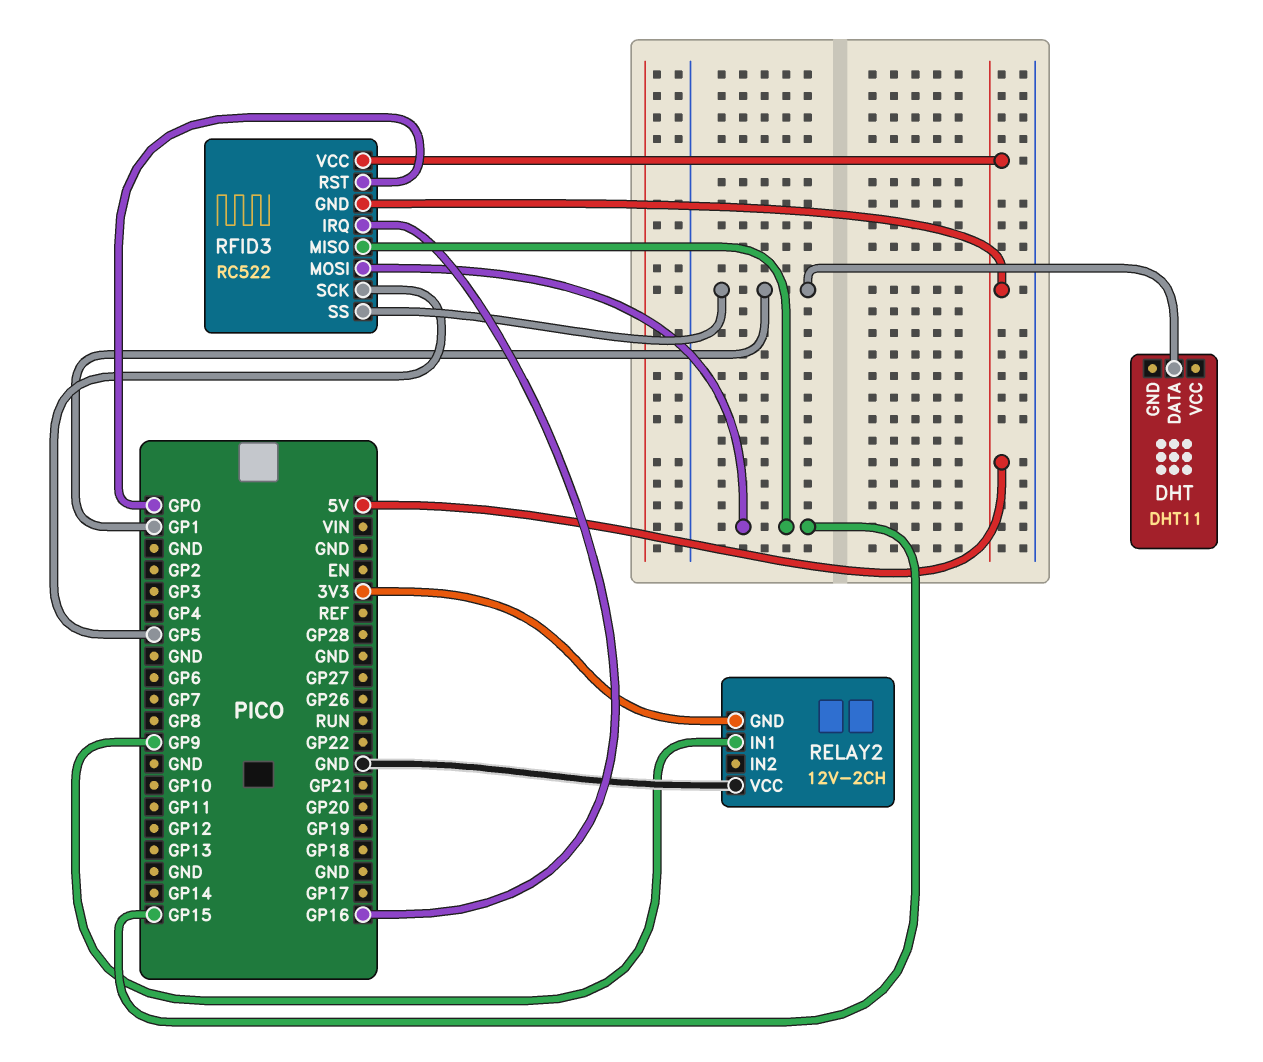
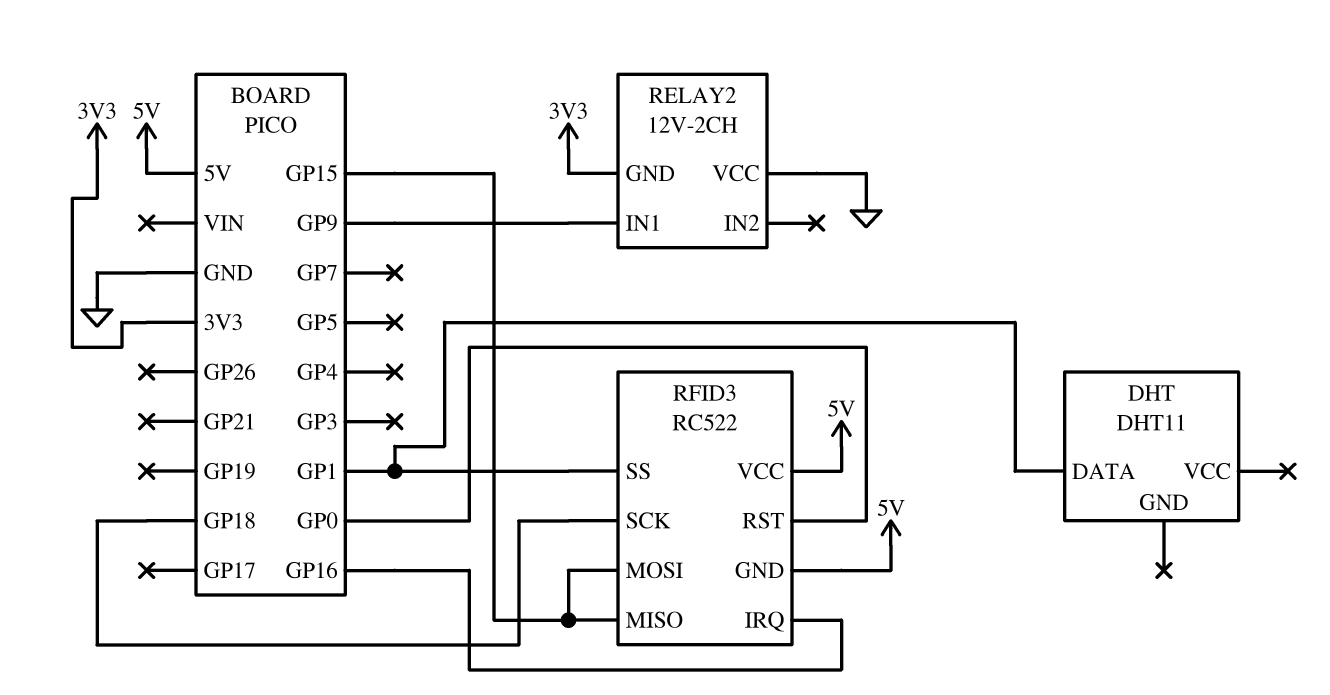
RFID3 pin SCK: GP5 -> GP18

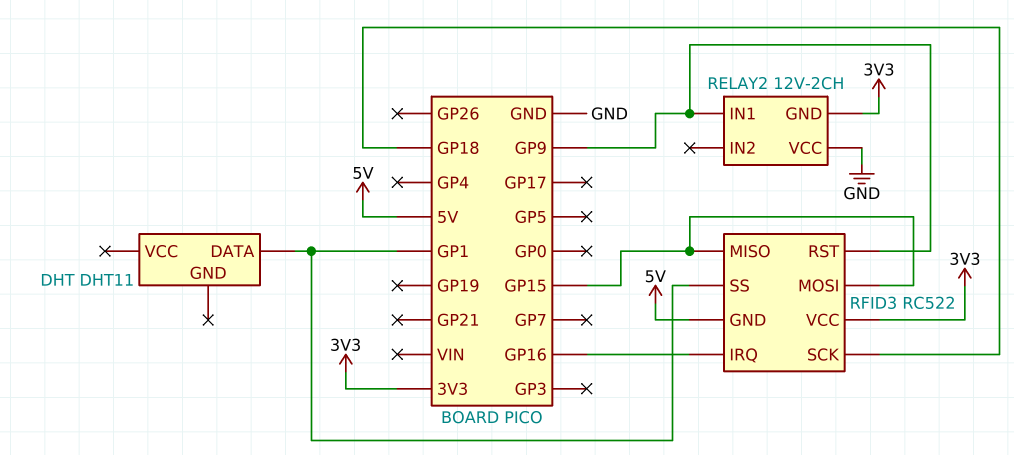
RFID3 pin RST: GP0 -> GP9
RFID3 pin VCC: 5V -> 3V3

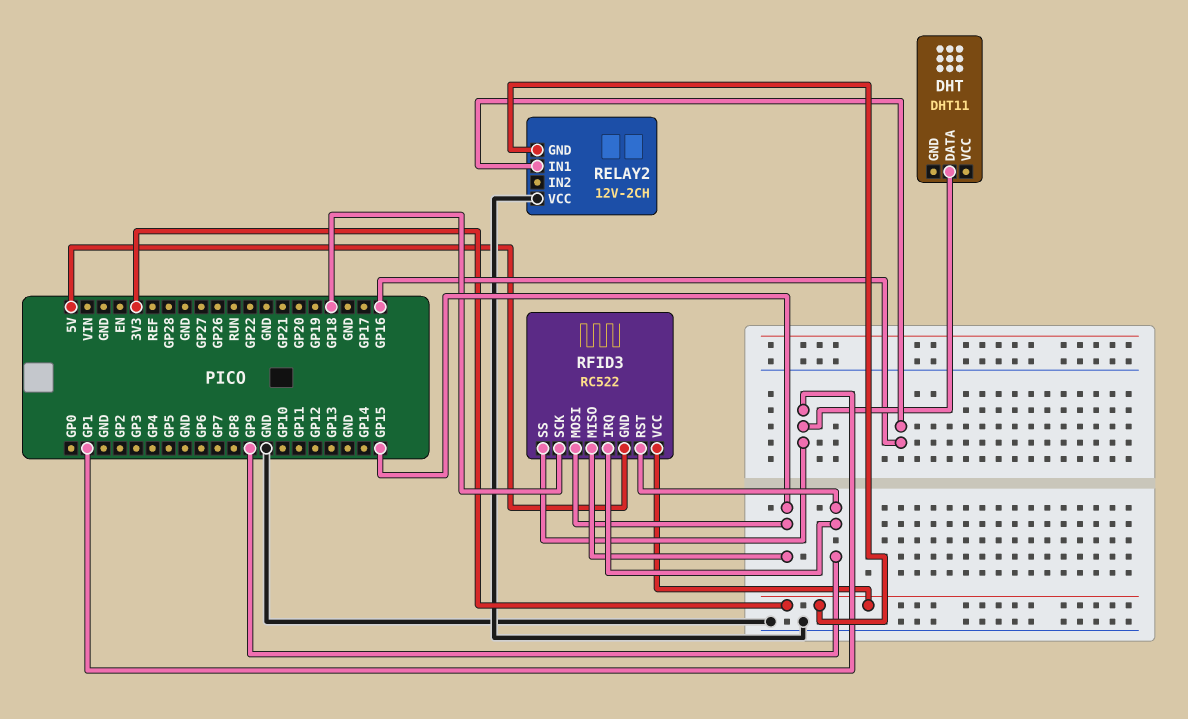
RELAY2 pin IN1: GP9 -> GP16
RFID3 pin IRQ: GP16 -> GP9

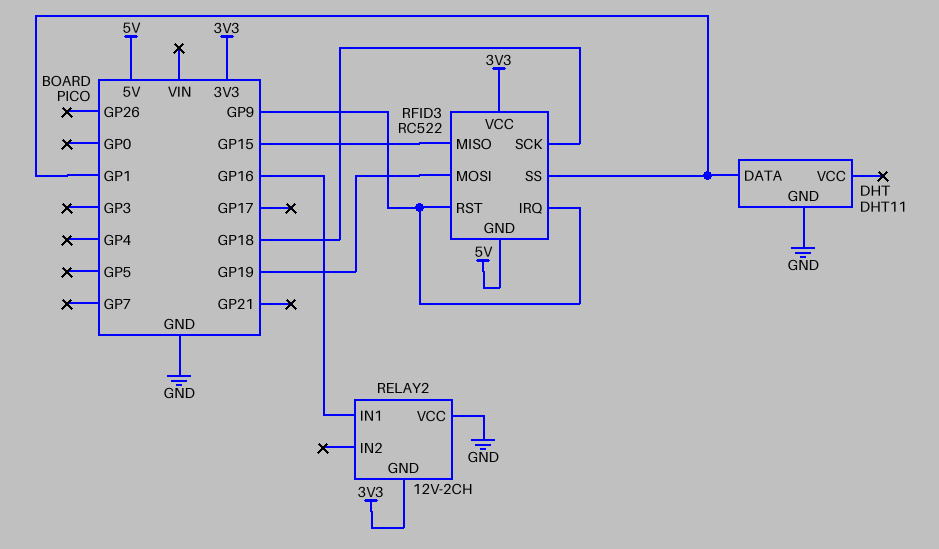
DHT pin GND: none -> GND
RFID3 pin MOSI: GP15 -> GP19

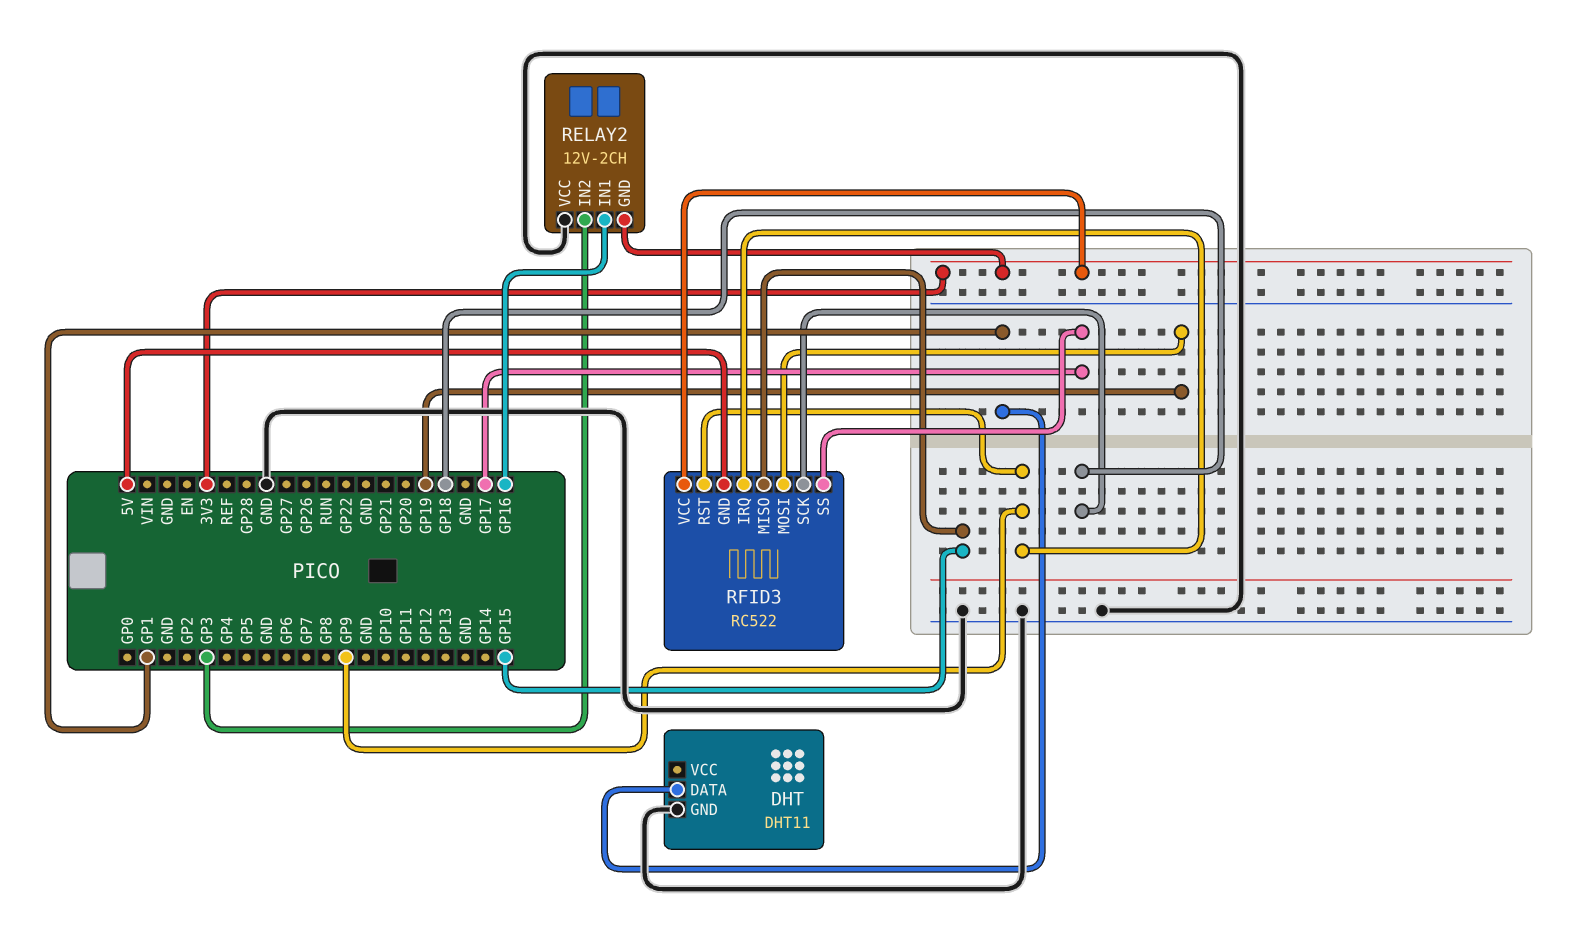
RELAY2 pin IN2: none -> GP3
RFID3 pin SS: GP1 -> GP17

